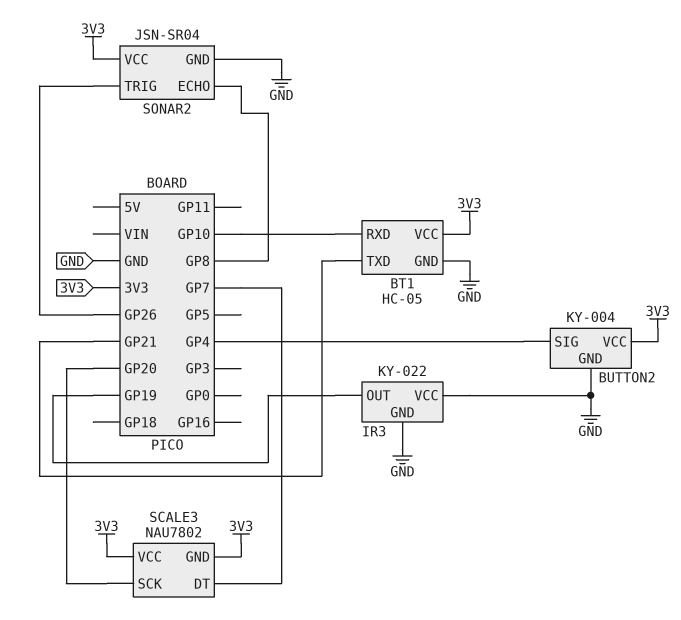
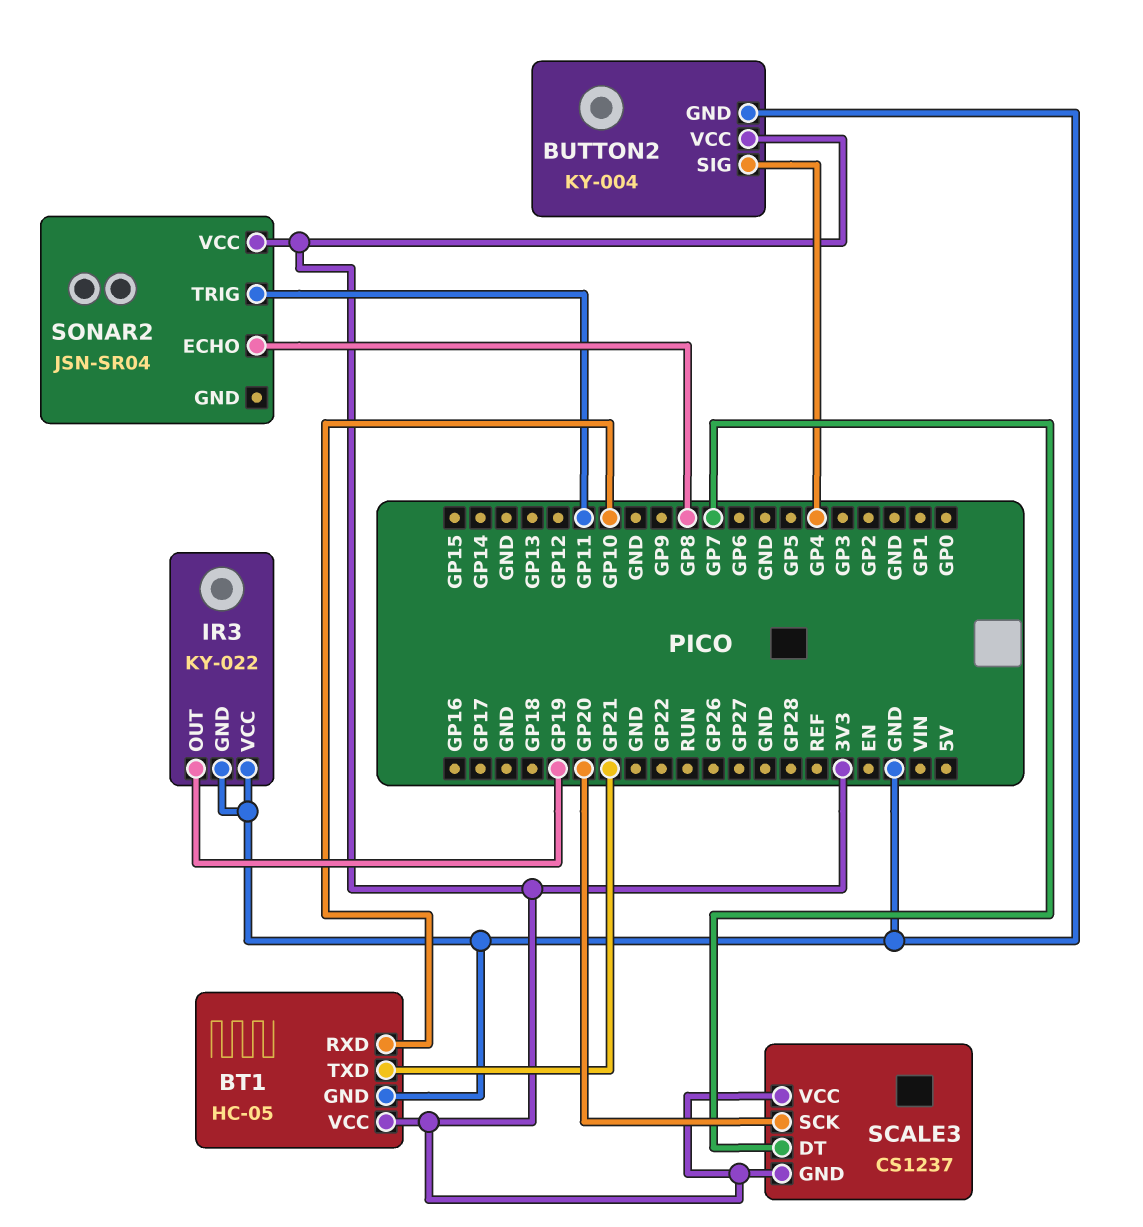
SCALE3: NAU7802 -> CS1237
SONAR2 pin GND: GND -> none
SONAR2 pin TRIG: GP26 -> GP11

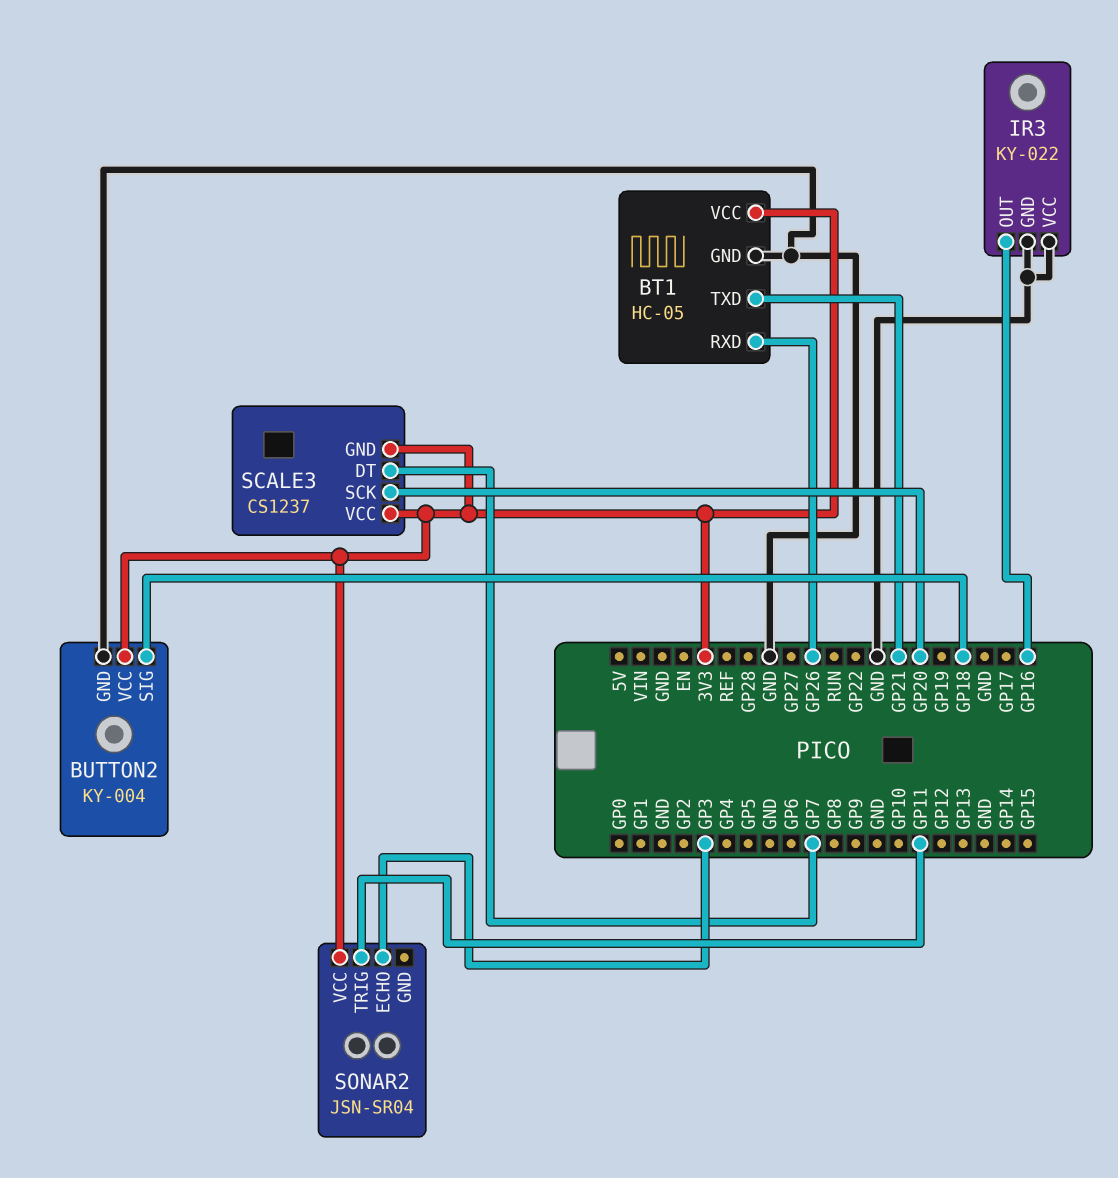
BT1 pin RXD: GP10 -> GP26
BUTTON2 pin SIG: GP4 -> GP18
IR3 pin OUT: GP19 -> GP16
SONAR2 pin ECHO: GP8 -> GP3

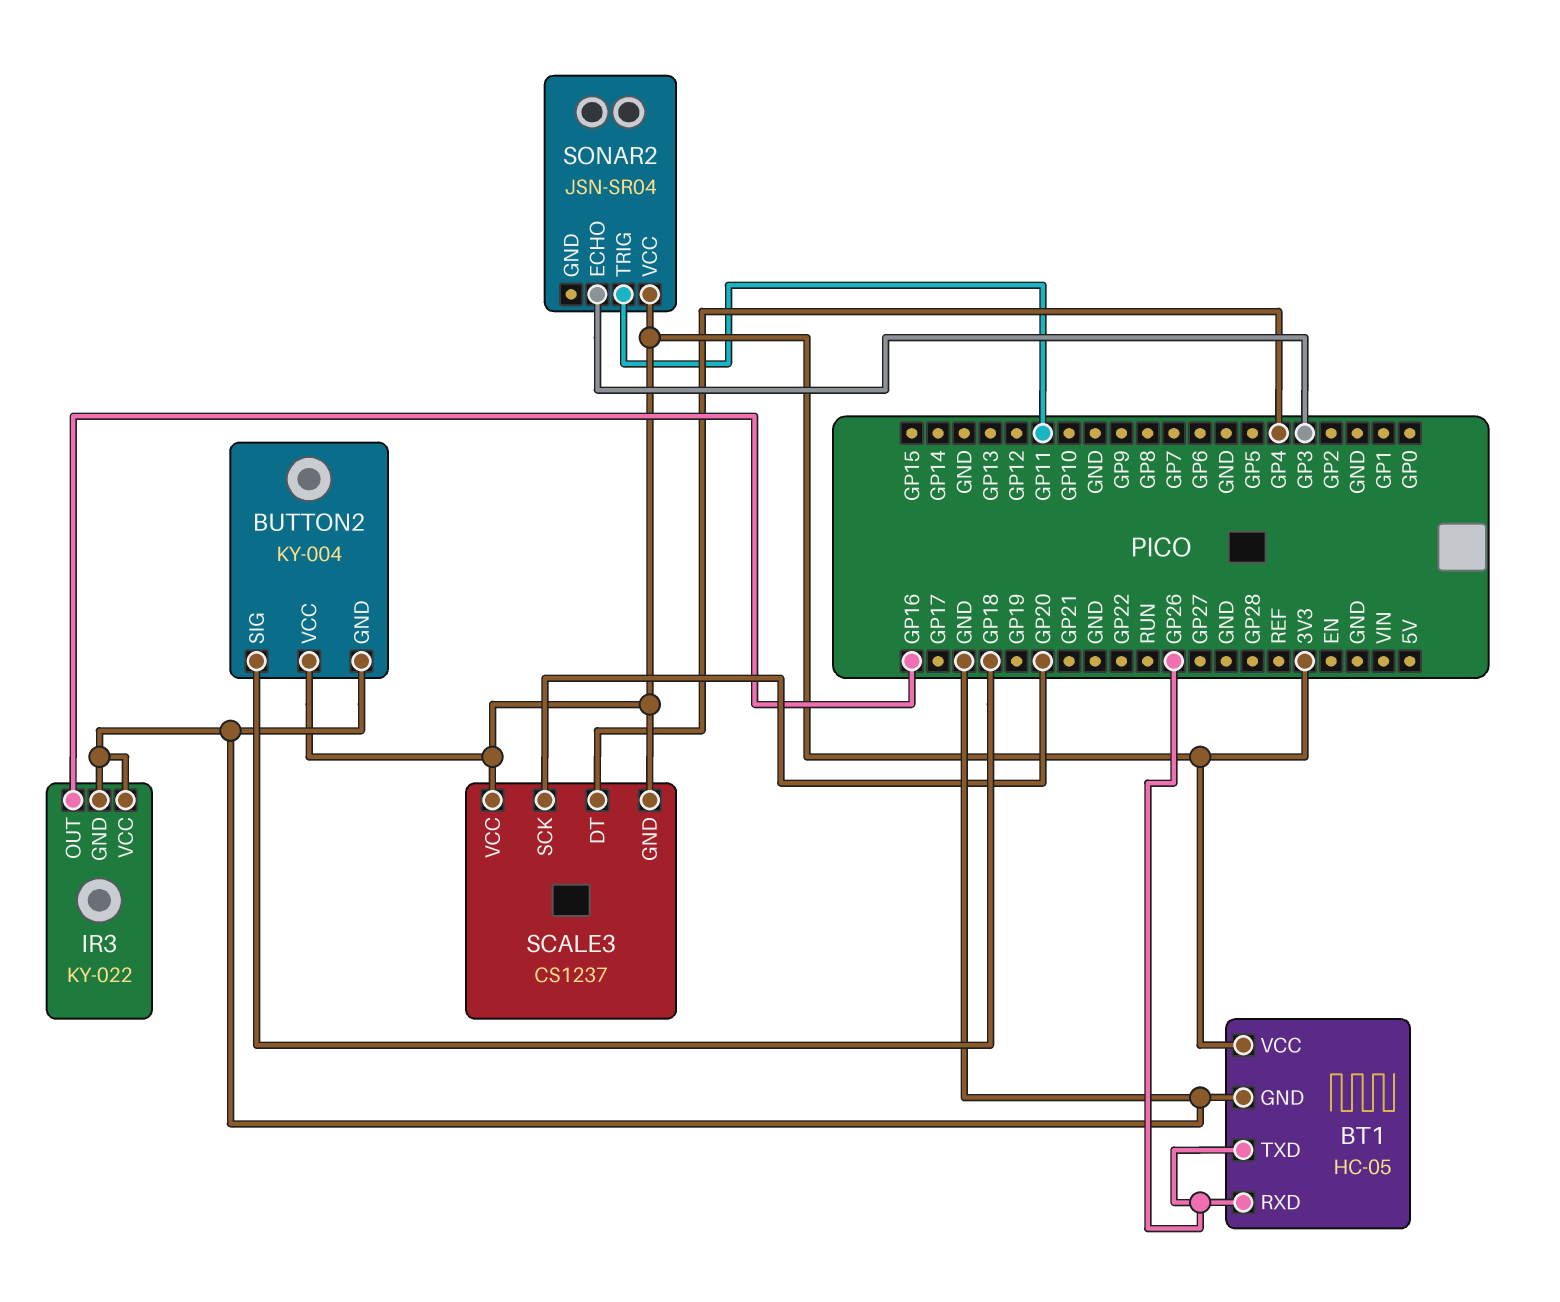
BT1 pin TXD: GP21 -> GP26
SCALE3 pin DT: GP7 -> GP4

